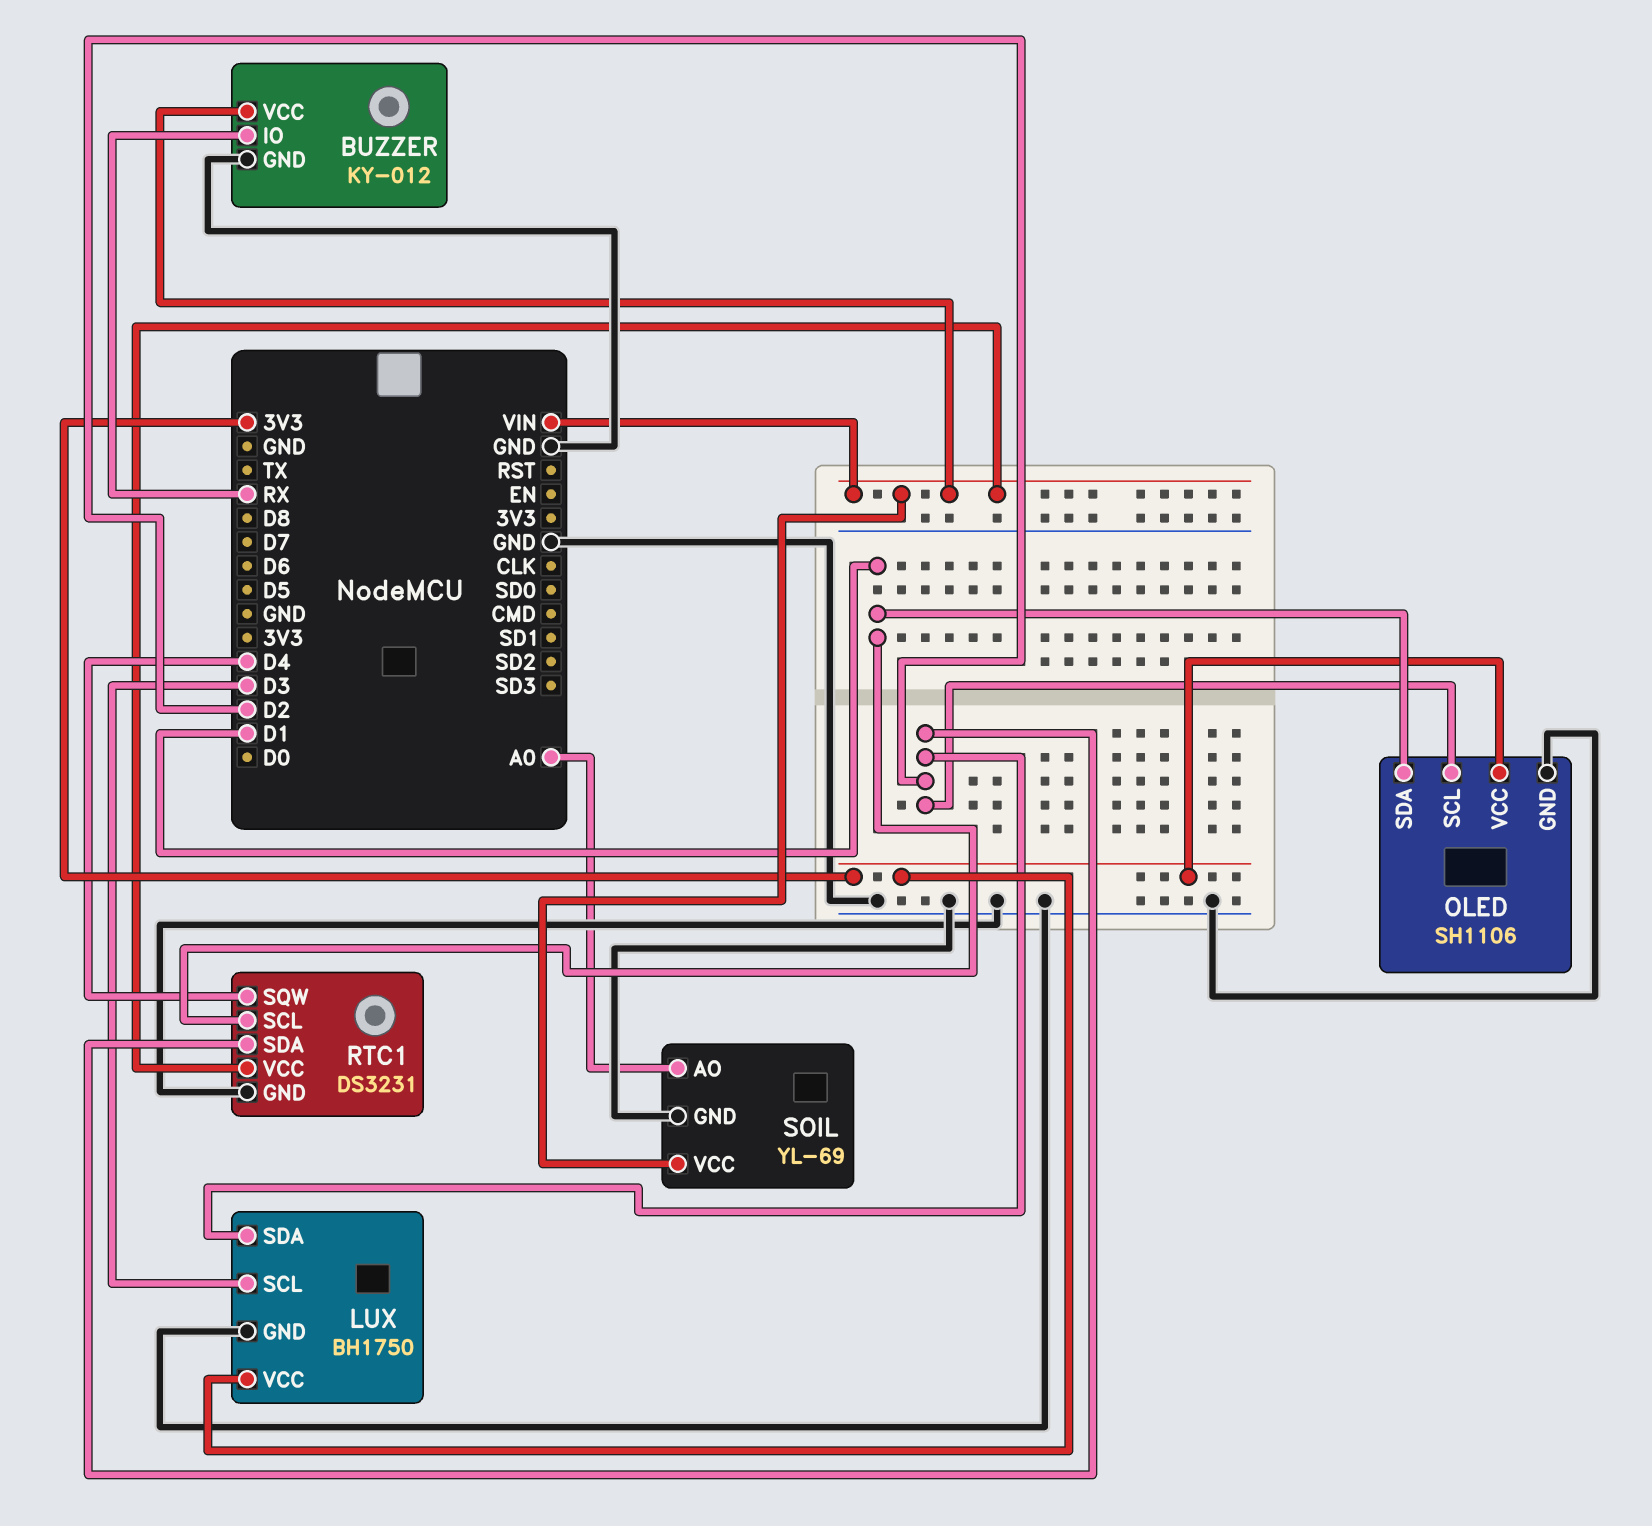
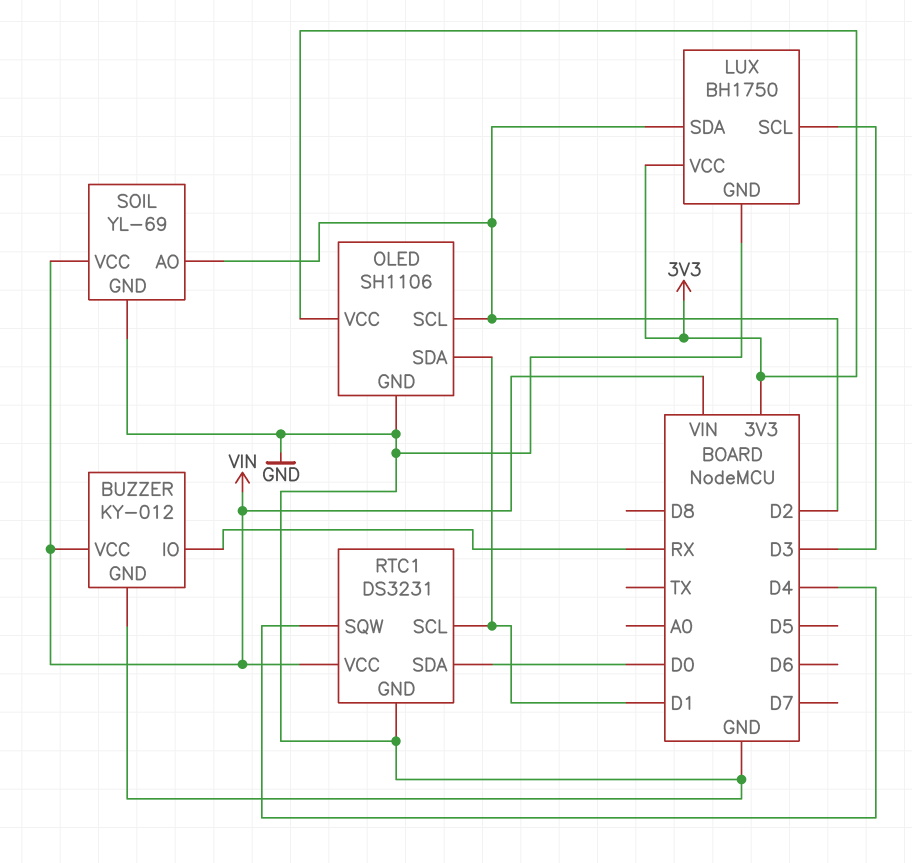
RTC1 pin SDA: D2 -> D0
SOIL pin AO: A0 -> D2

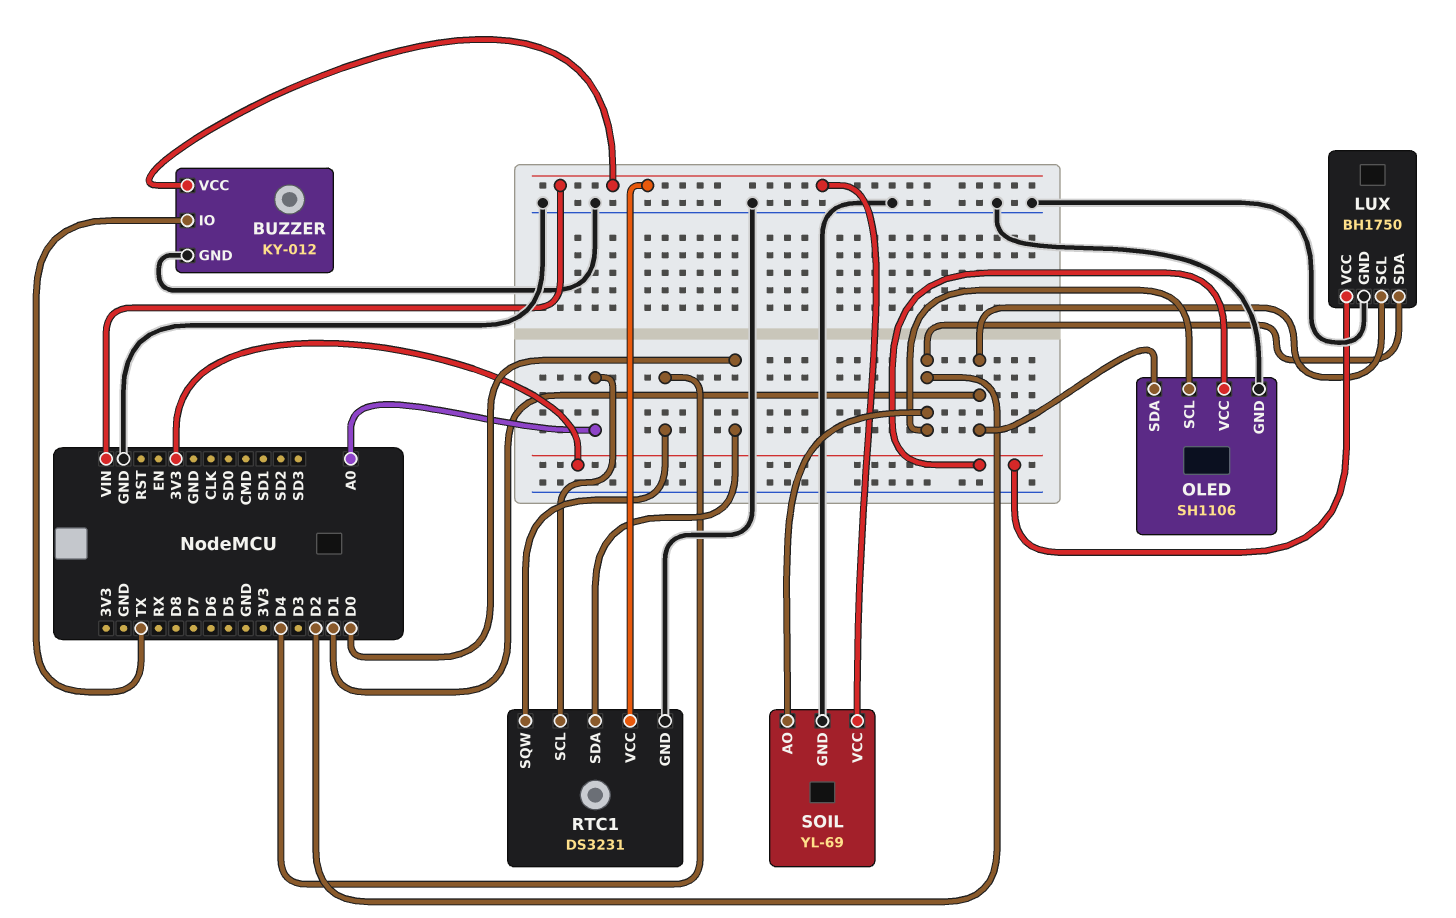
BUZZER pin IO: RX -> TX
LUX pin SCL: D3 -> D1
RTC1 pin SCL: D1 -> A0

